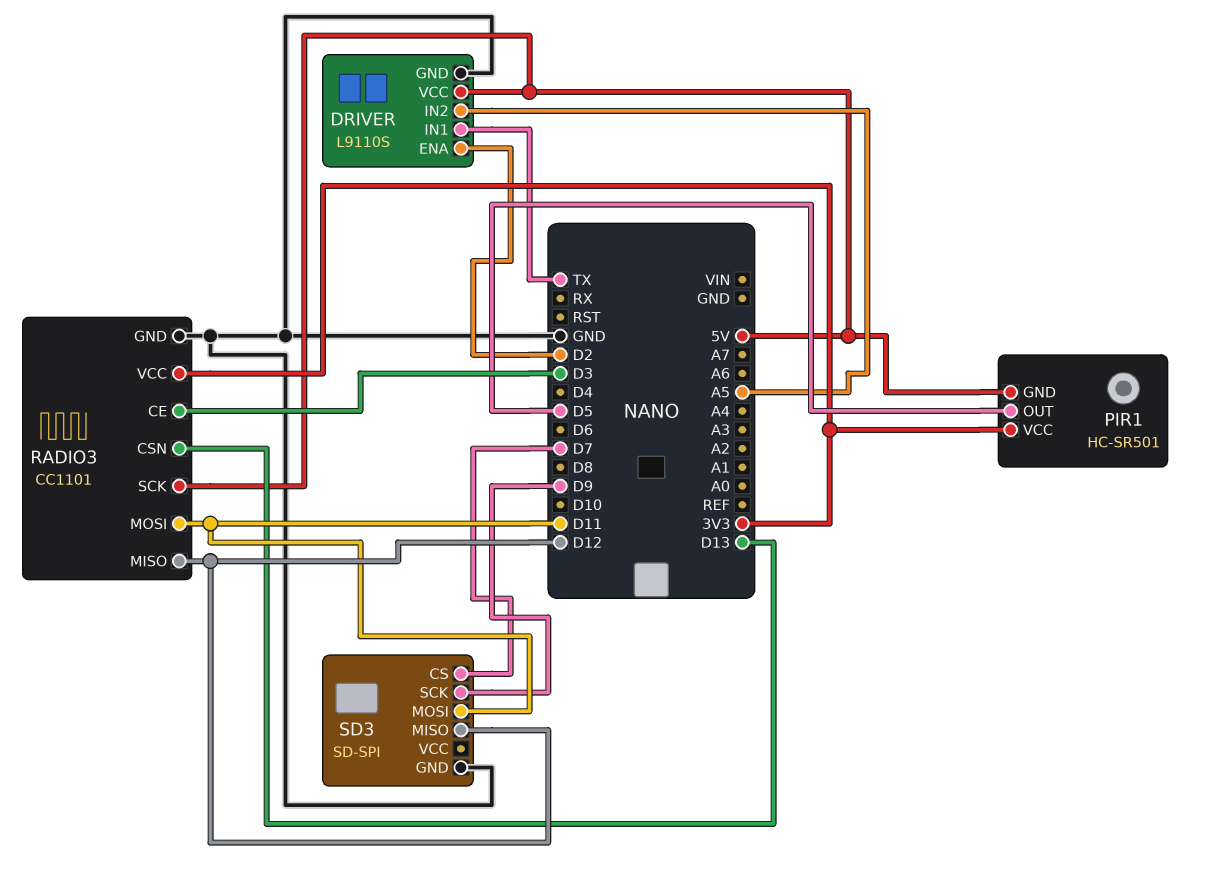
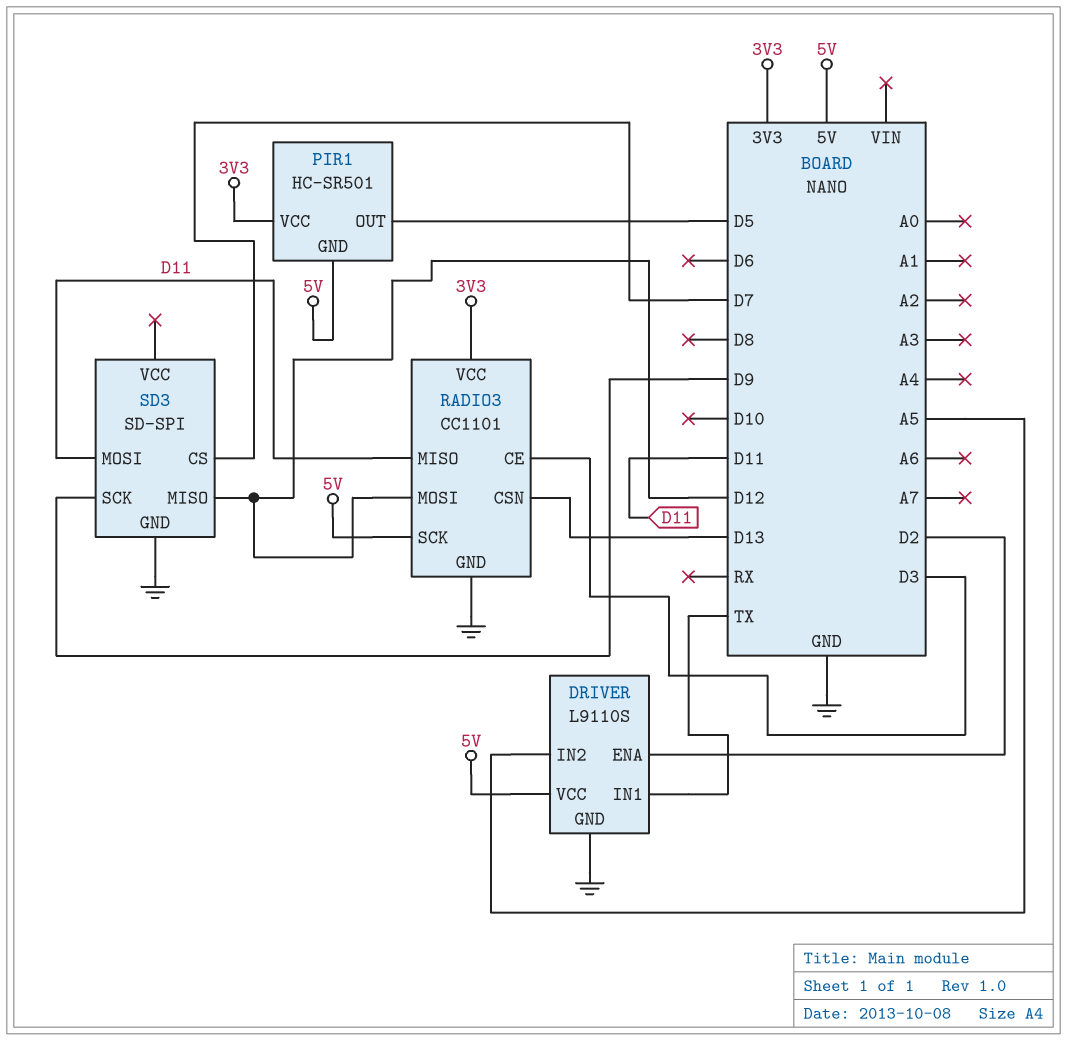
RADIO3 pin MISO: D12 -> D11
RADIO3 pin MOSI: D11 -> D12

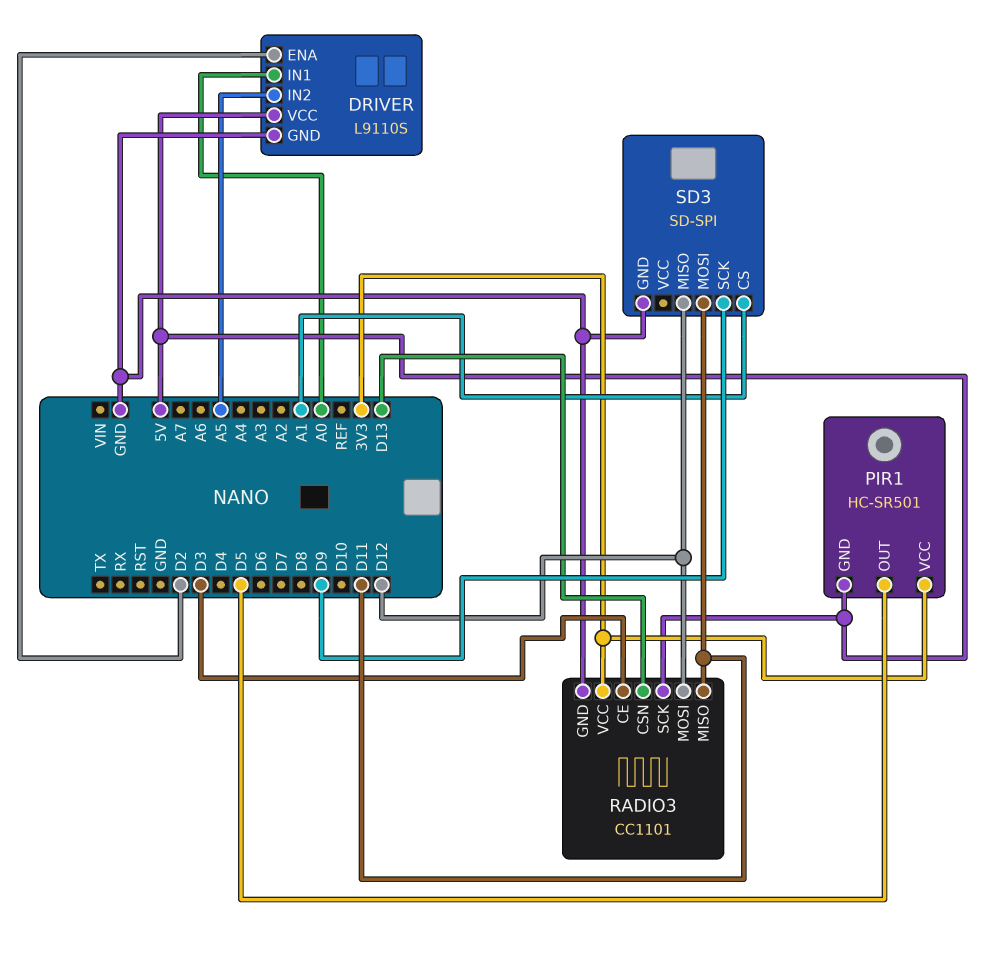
DRIVER pin IN1: TX -> A0
SD3 pin CS: D7 -> A1

